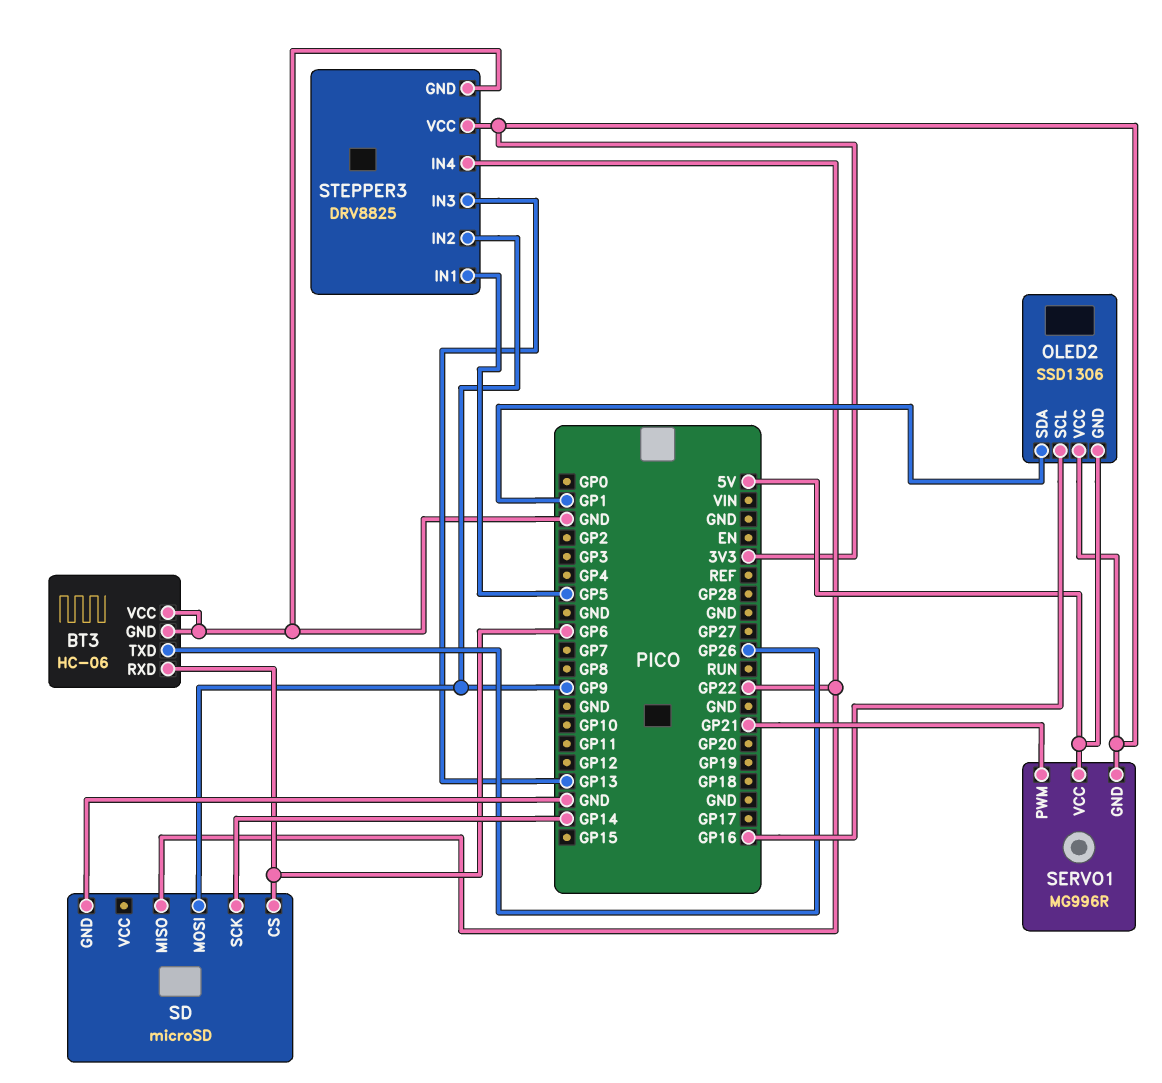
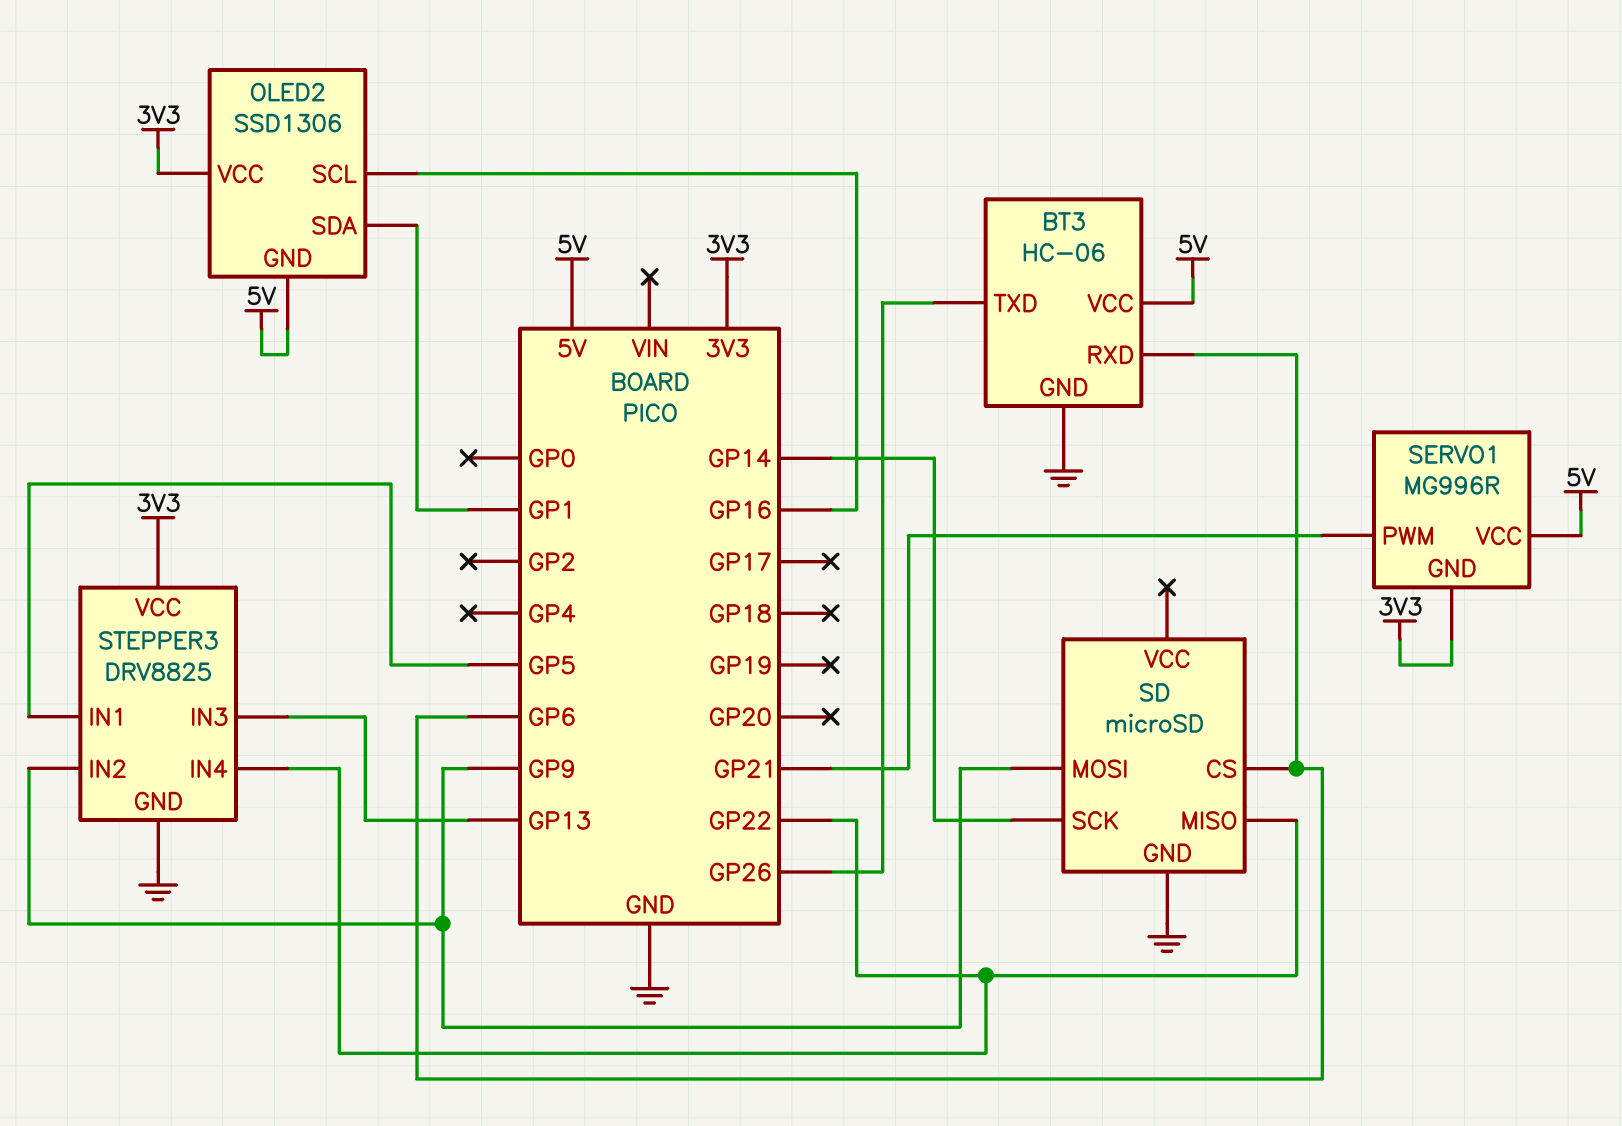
BT3 pin VCC: GND -> 5V

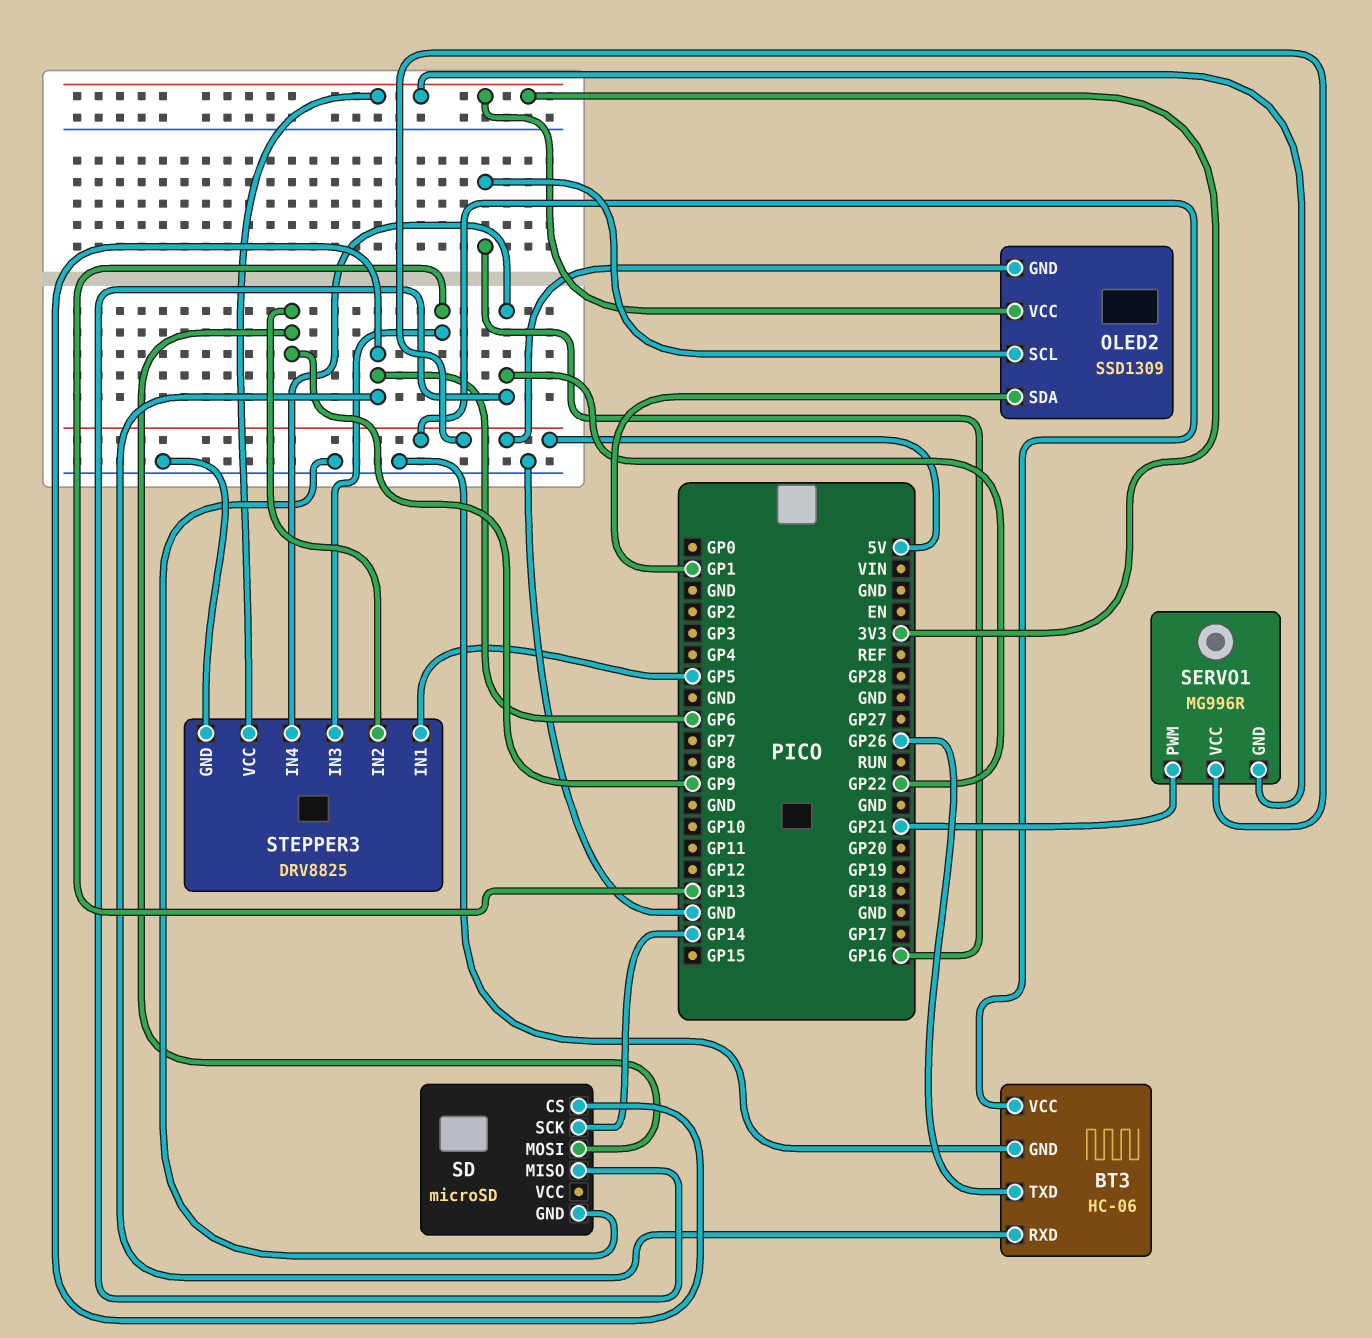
OLED2: SSD1306 -> SSD1309

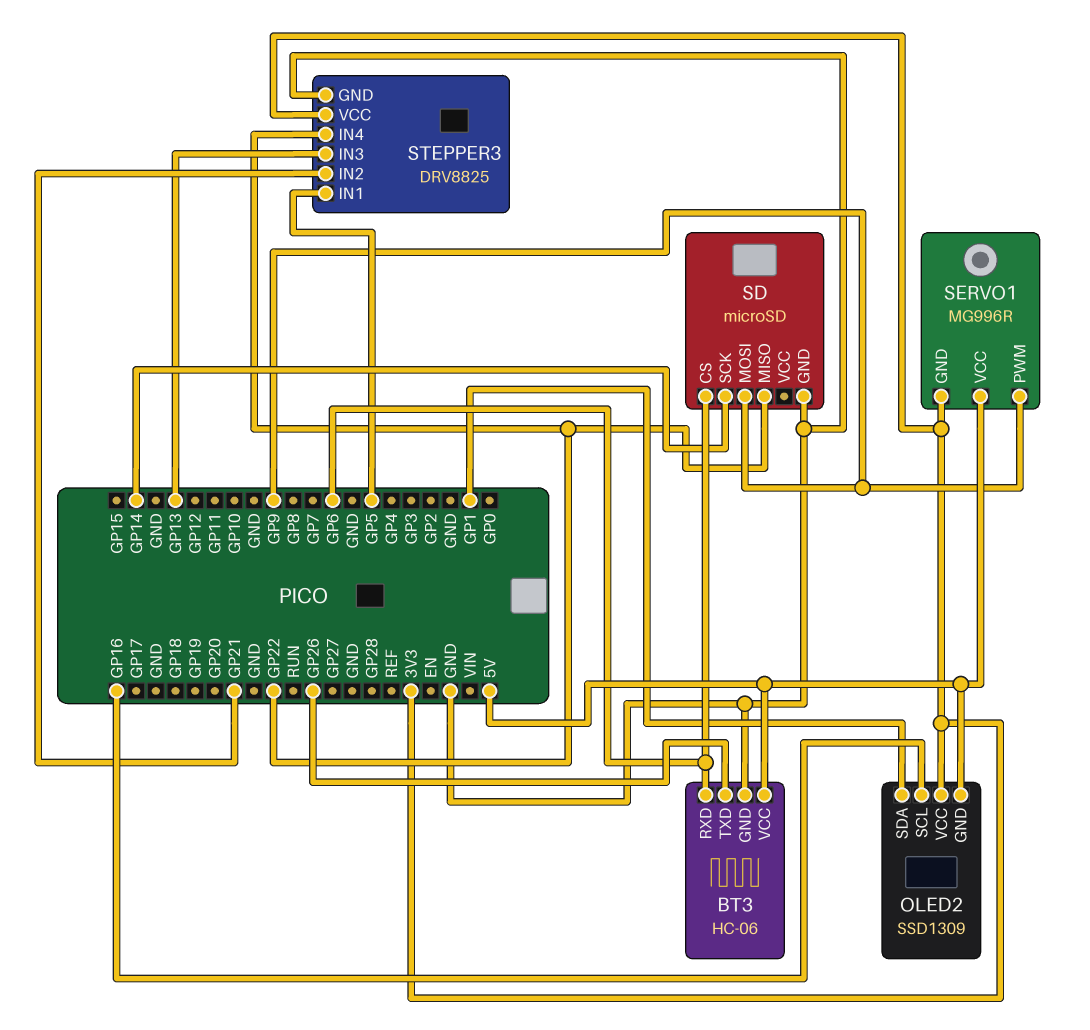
SERVO1 pin PWM: GP21 -> GP9
STEPPER3 pin IN2: GP9 -> GP21

